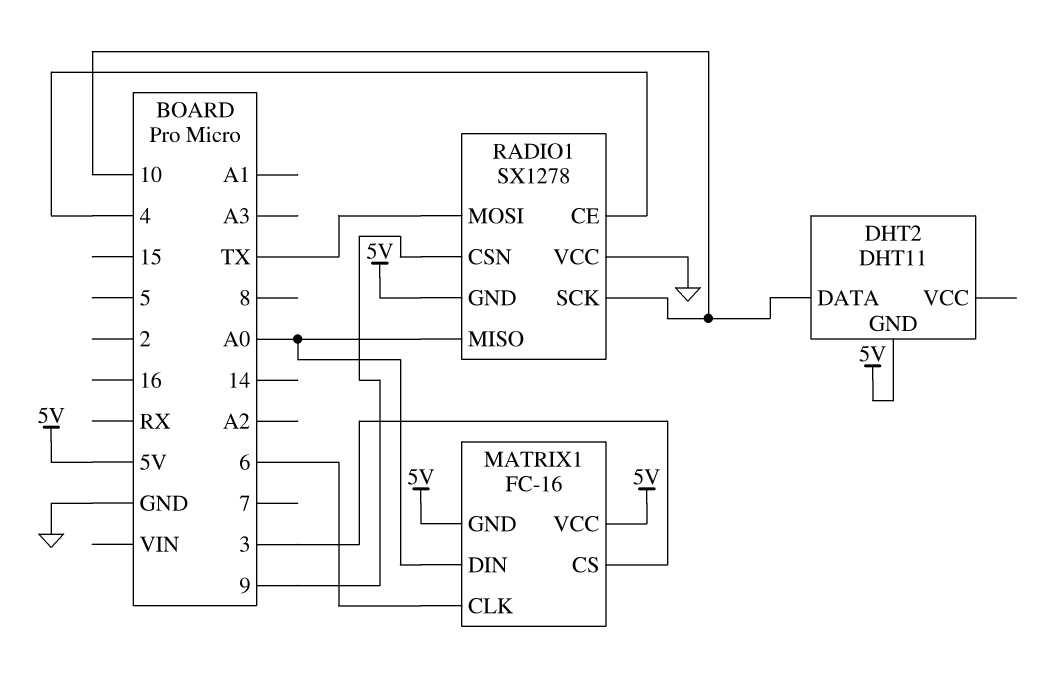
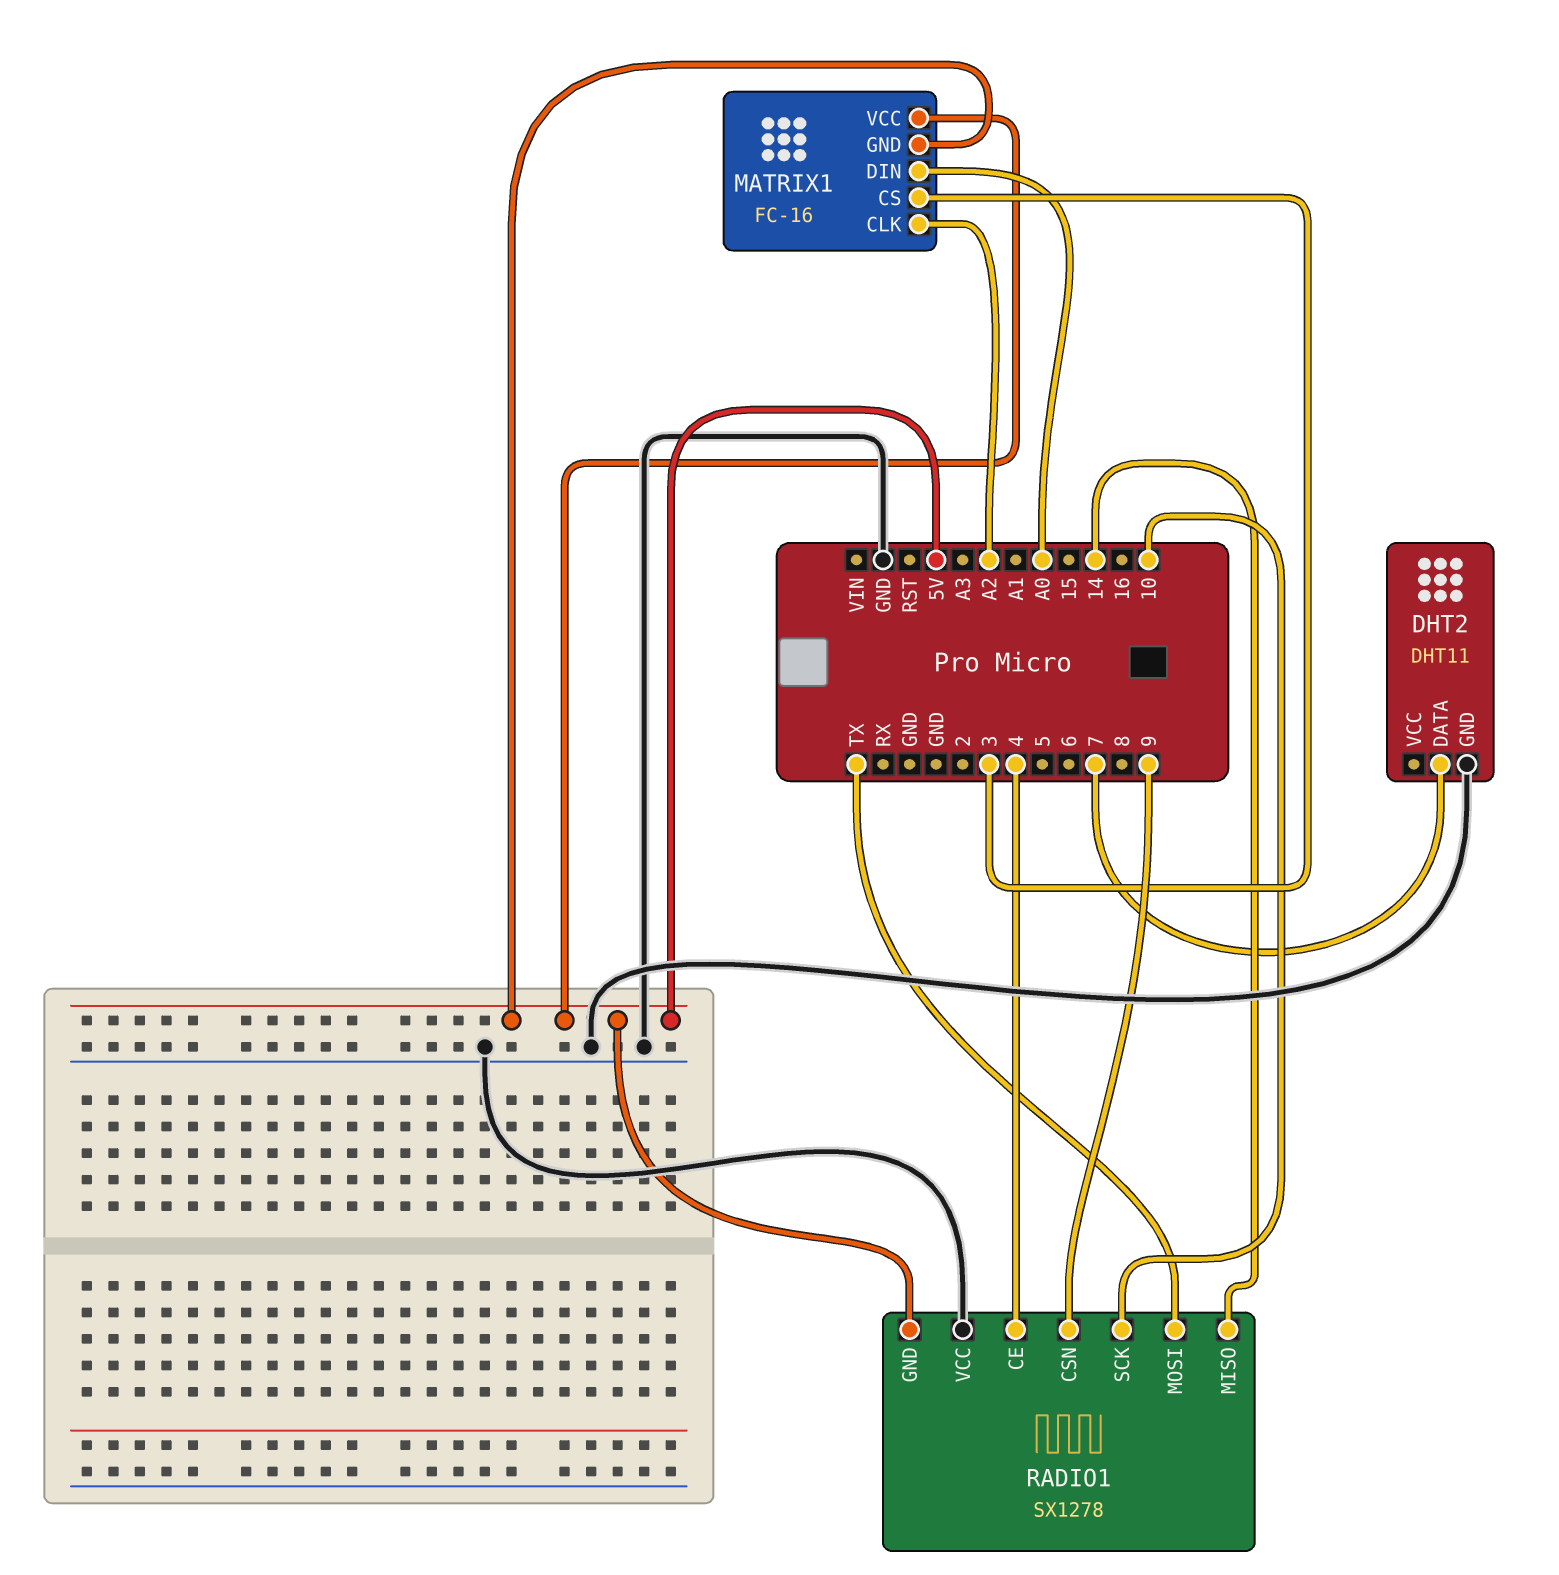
DHT2 pin DATA: 10 -> 7
DHT2 pin GND: 5V -> GND
MATRIX1 pin CLK: 6 -> A2
RADIO1 pin MISO: A0 -> 14

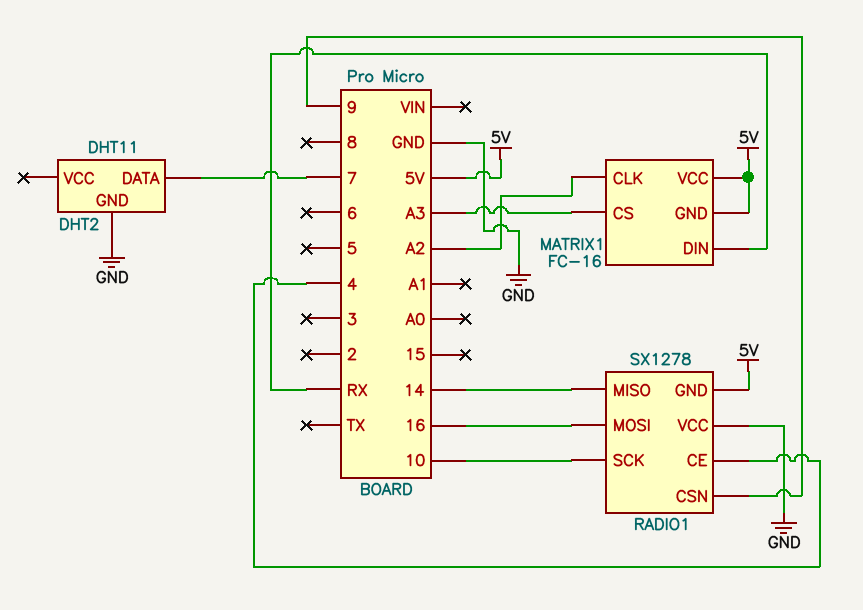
MATRIX1 pin CS: 3 -> A3
MATRIX1 pin DIN: A0 -> RX
RADIO1 pin MOSI: TX -> 16

